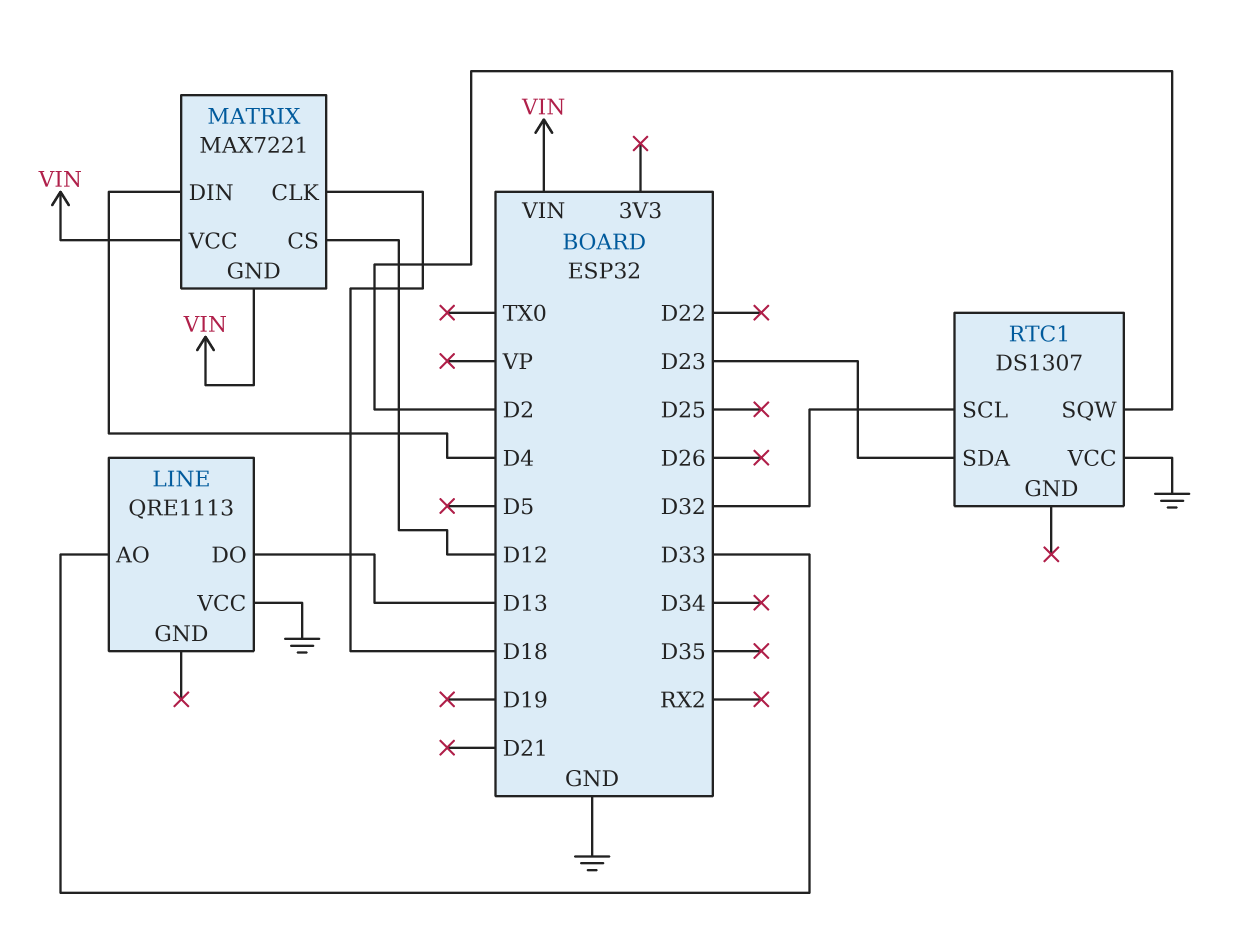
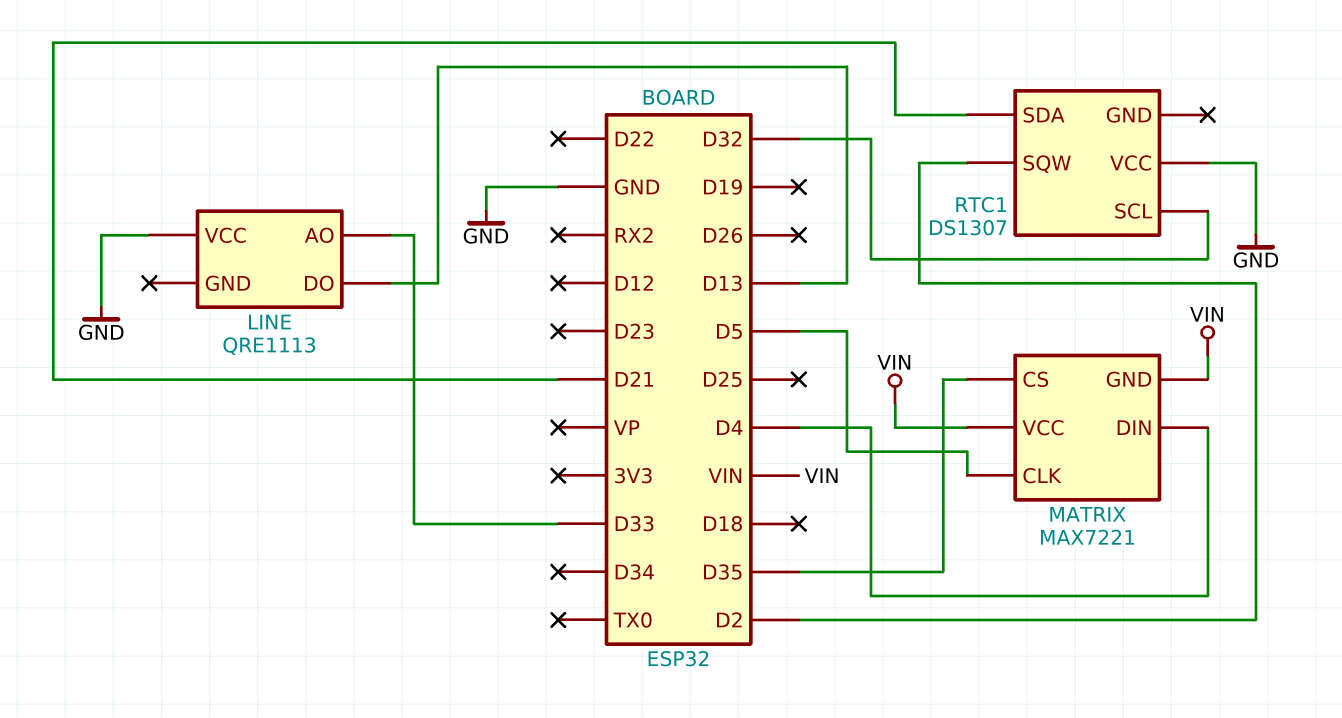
MATRIX pin CLK: D18 -> D5
MATRIX pin CS: D12 -> D35
RTC1 pin SDA: D23 -> D21

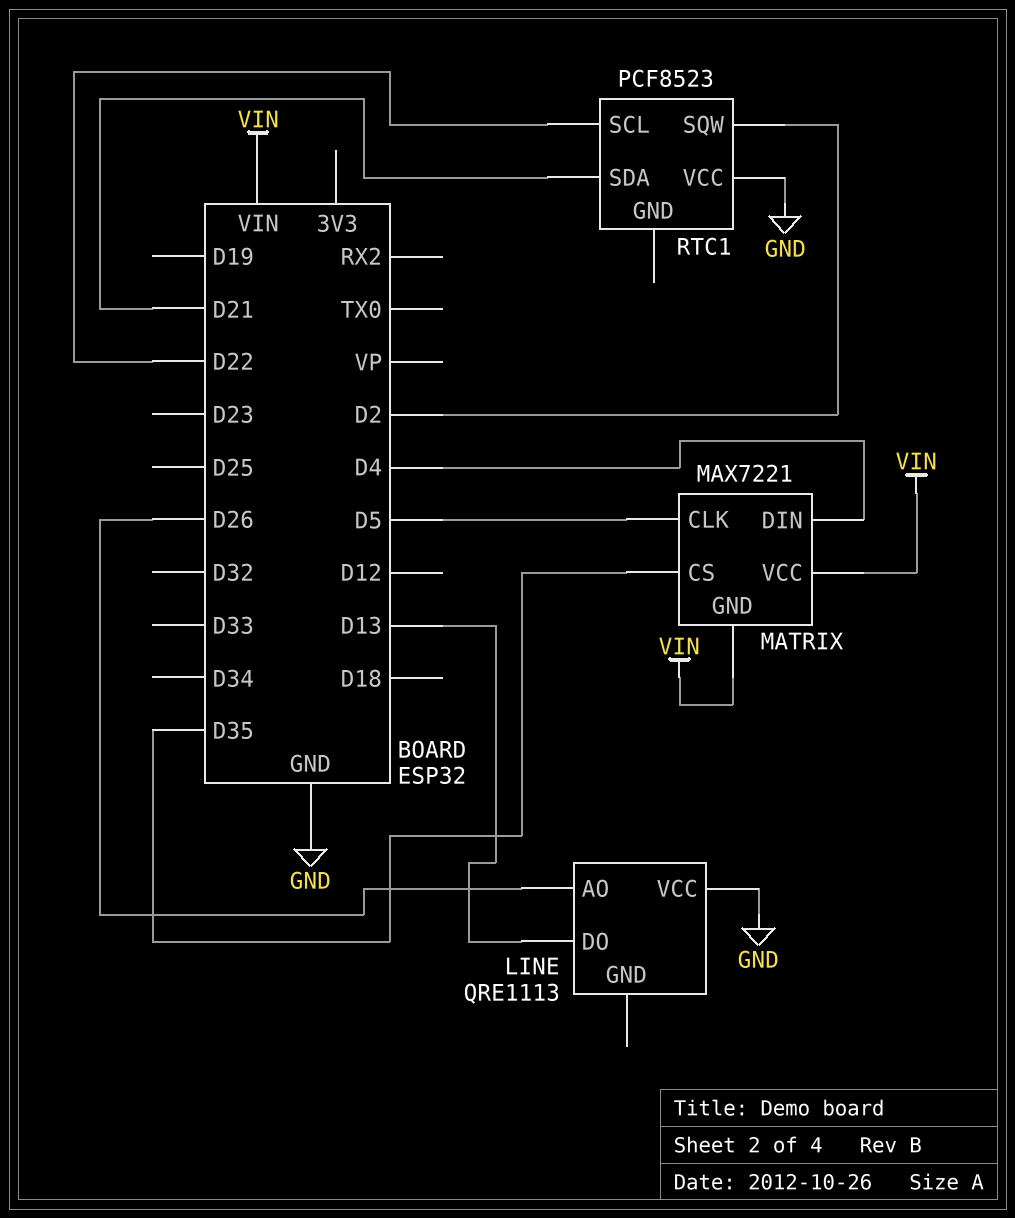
LINE pin AO: D33 -> D26
RTC1: DS1307 -> PCF8523
RTC1 pin SCL: D32 -> D22

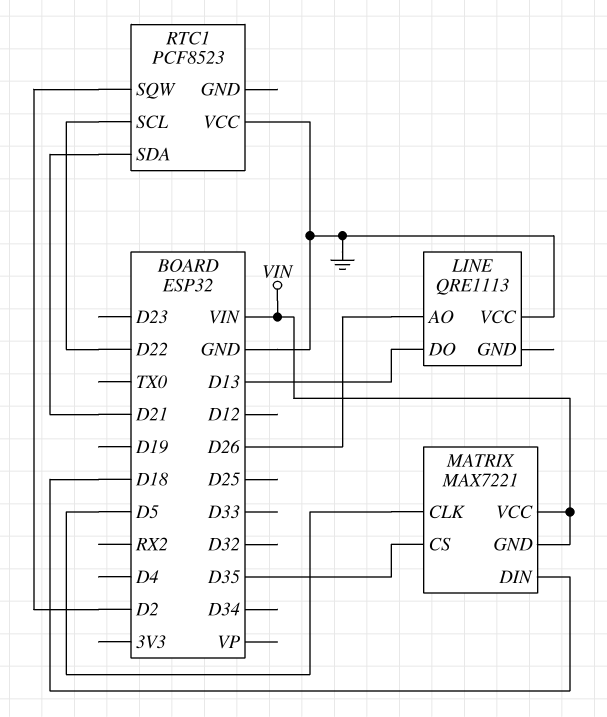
MATRIX pin DIN: D4 -> D18

